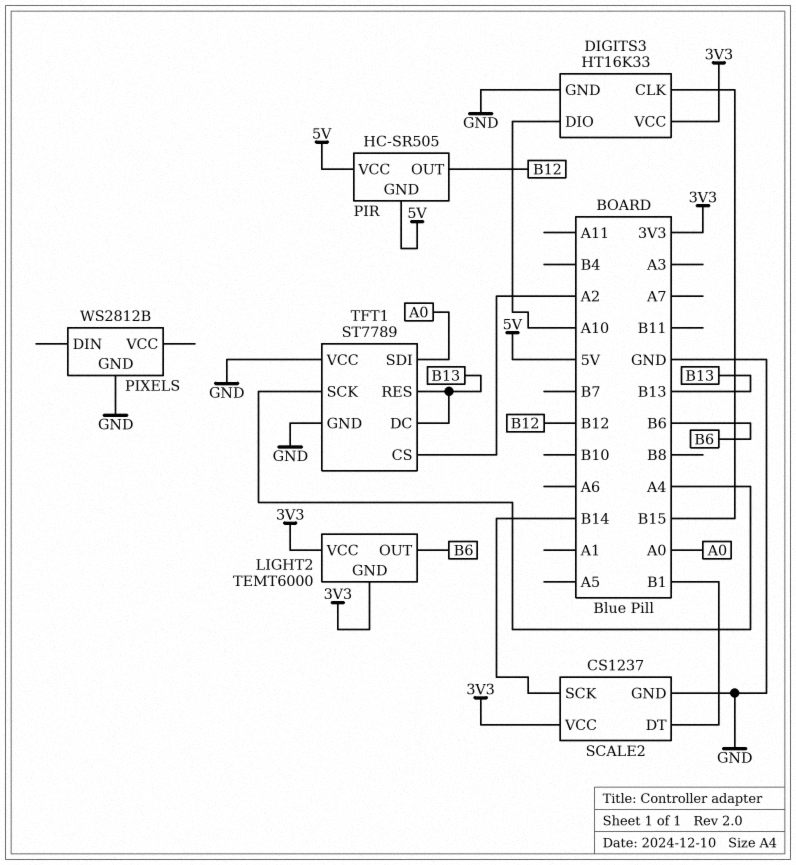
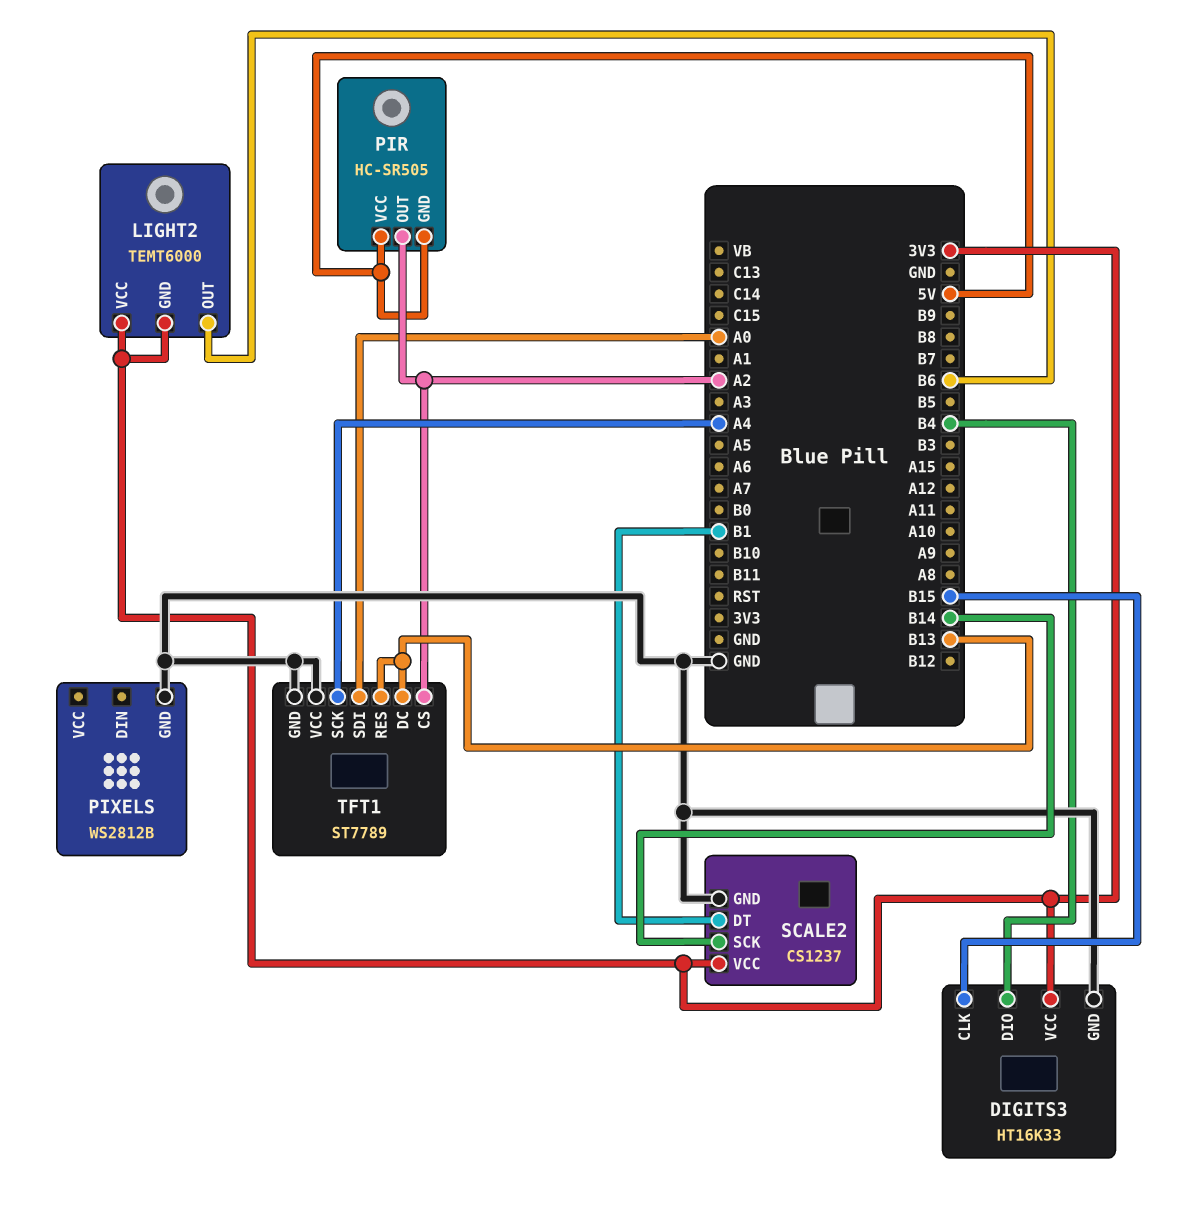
DIGITS3 pin DIO: A10 -> B4
PIR pin OUT: B12 -> A2

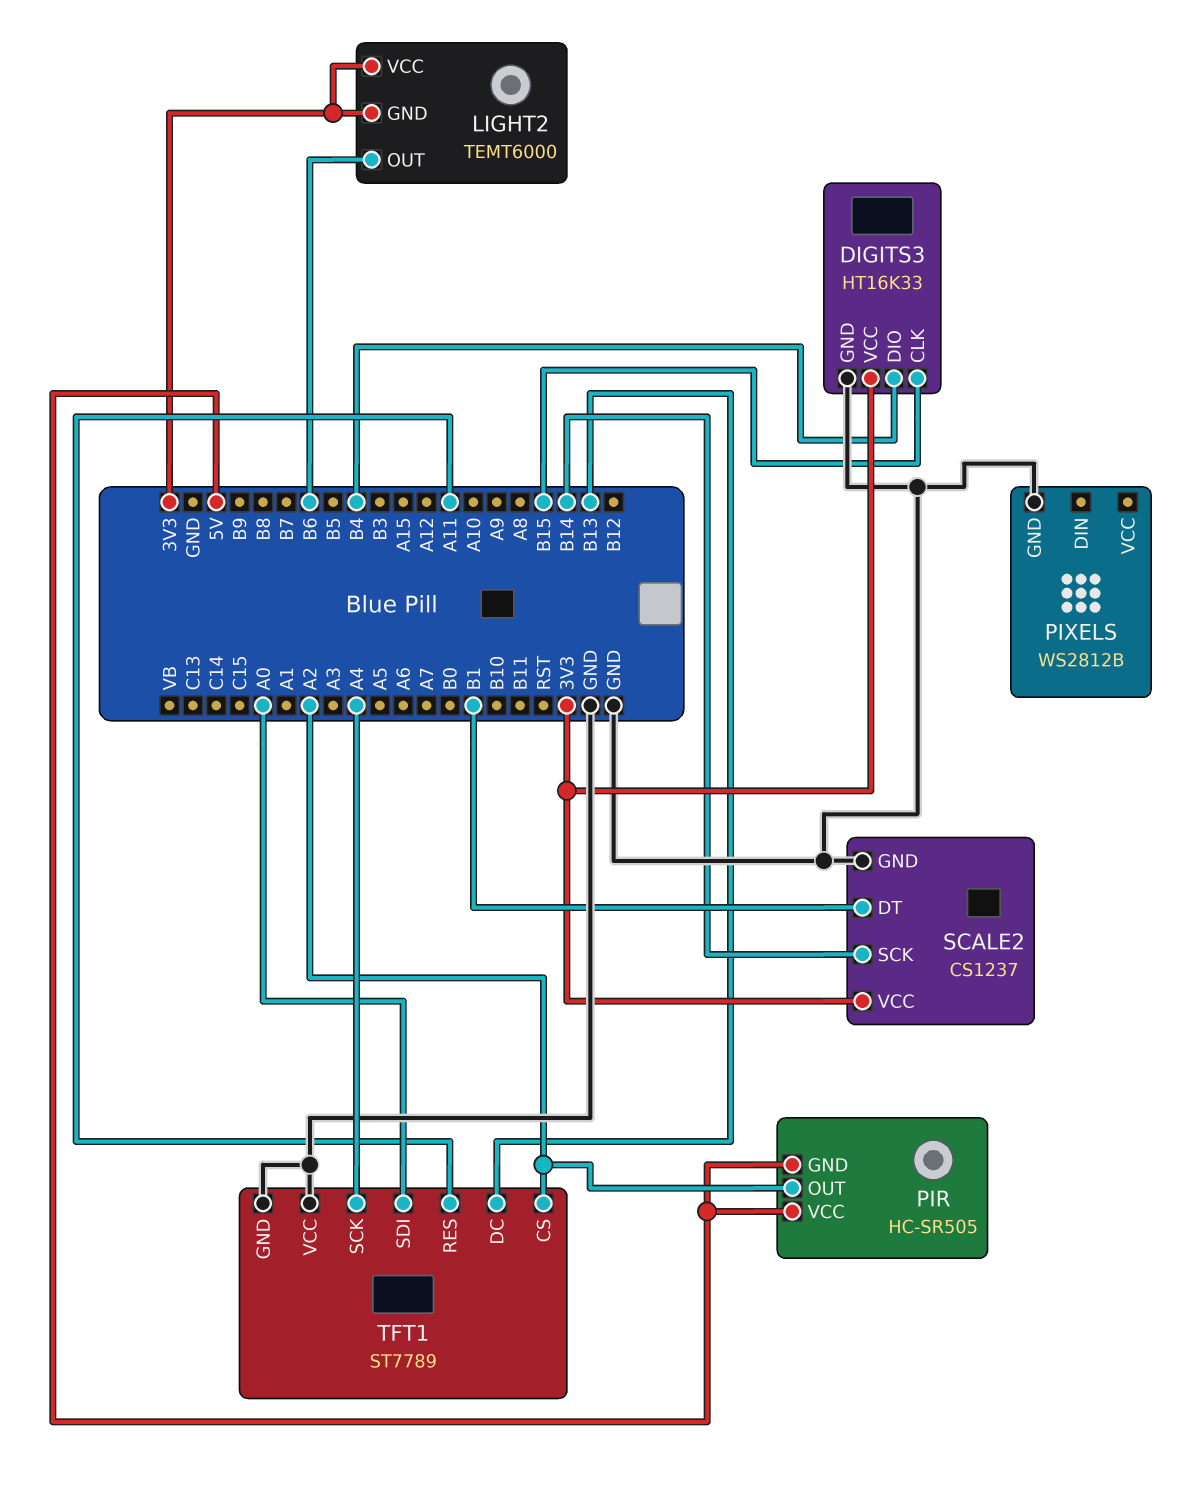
TFT1 pin RES: B13 -> A11

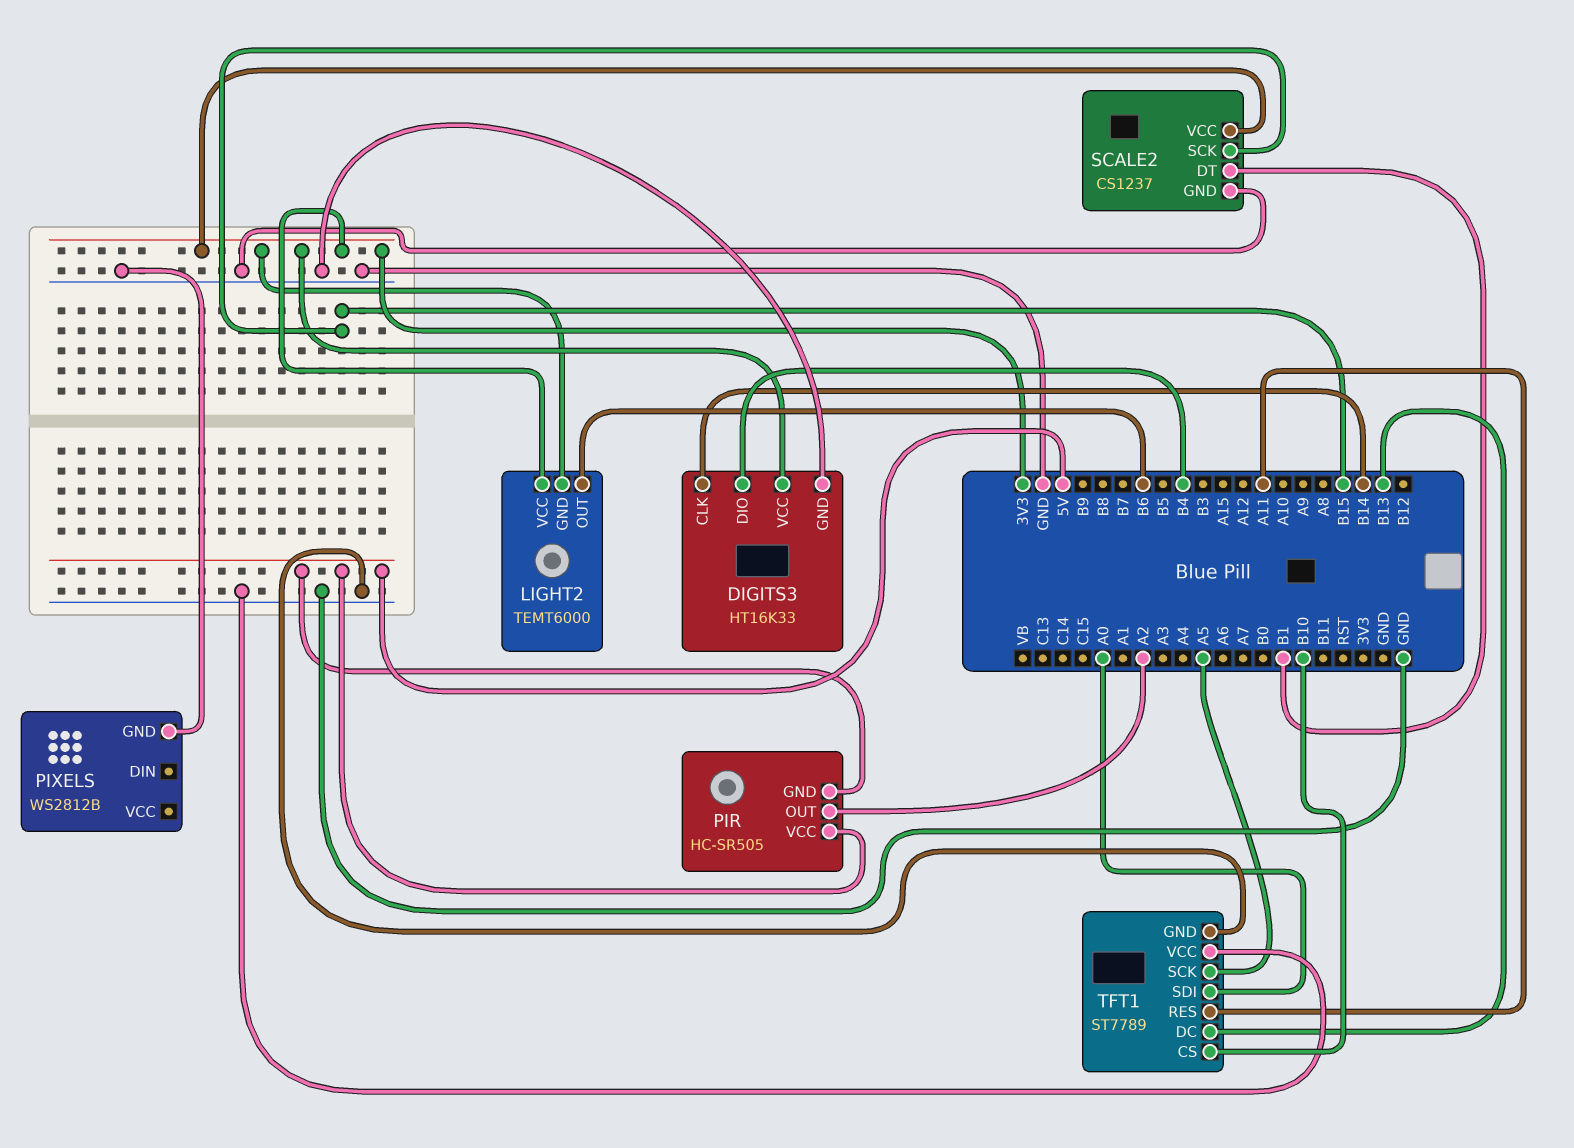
DIGITS3 pin CLK: B15 -> B14
SCALE2 pin SCK: B14 -> B15
TFT1 pin CS: A2 -> B10
TFT1 pin SCK: A4 -> A5

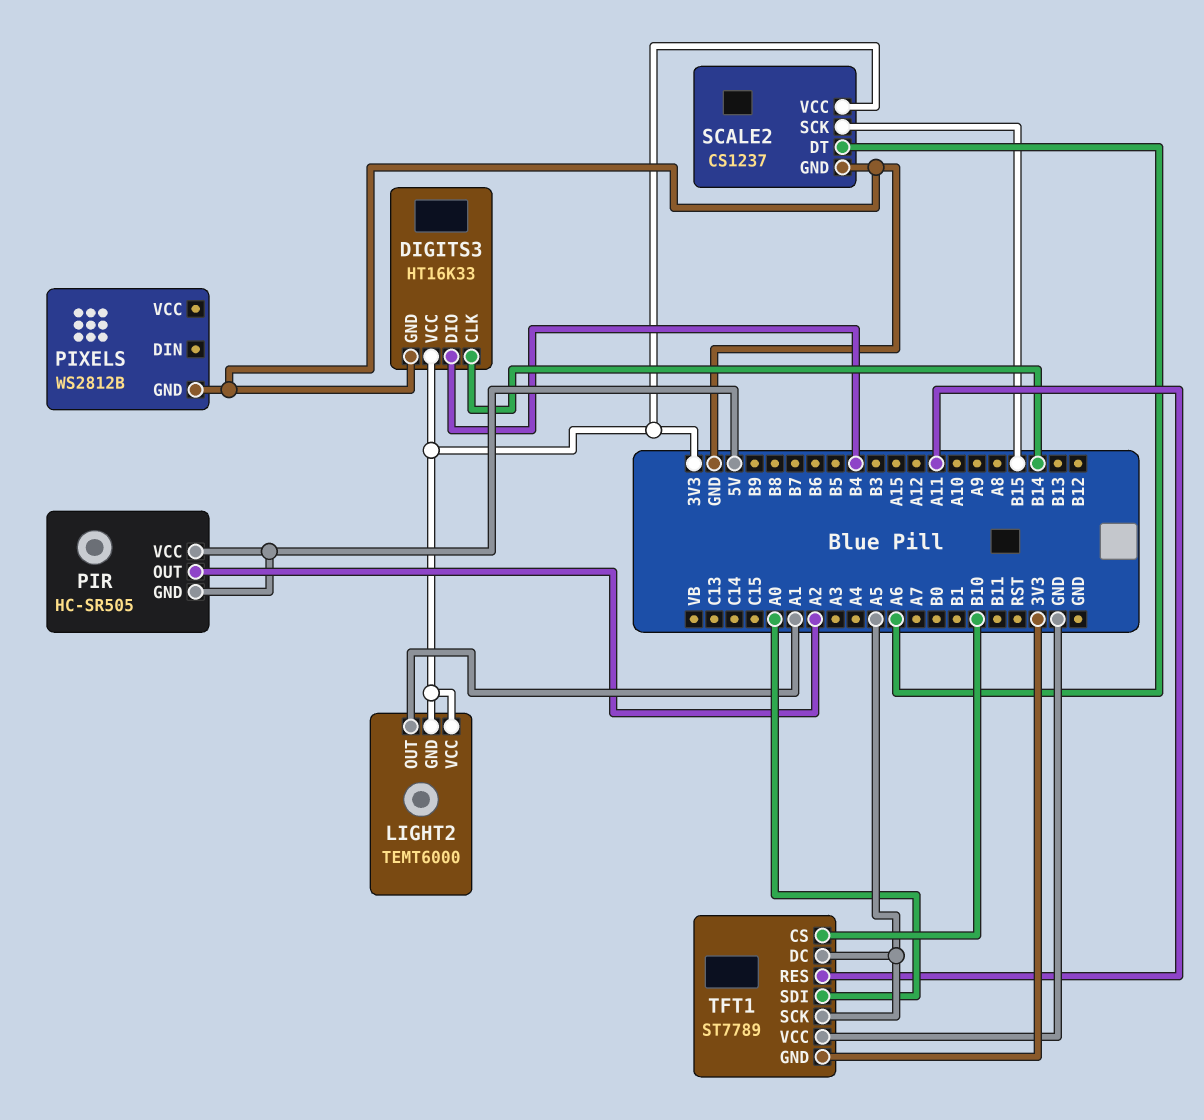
LIGHT2 pin OUT: B6 -> A1
SCALE2 pin DT: B1 -> A6
TFT1 pin DC: B13 -> A5
TFT1 pin GND: GND -> 3V3

